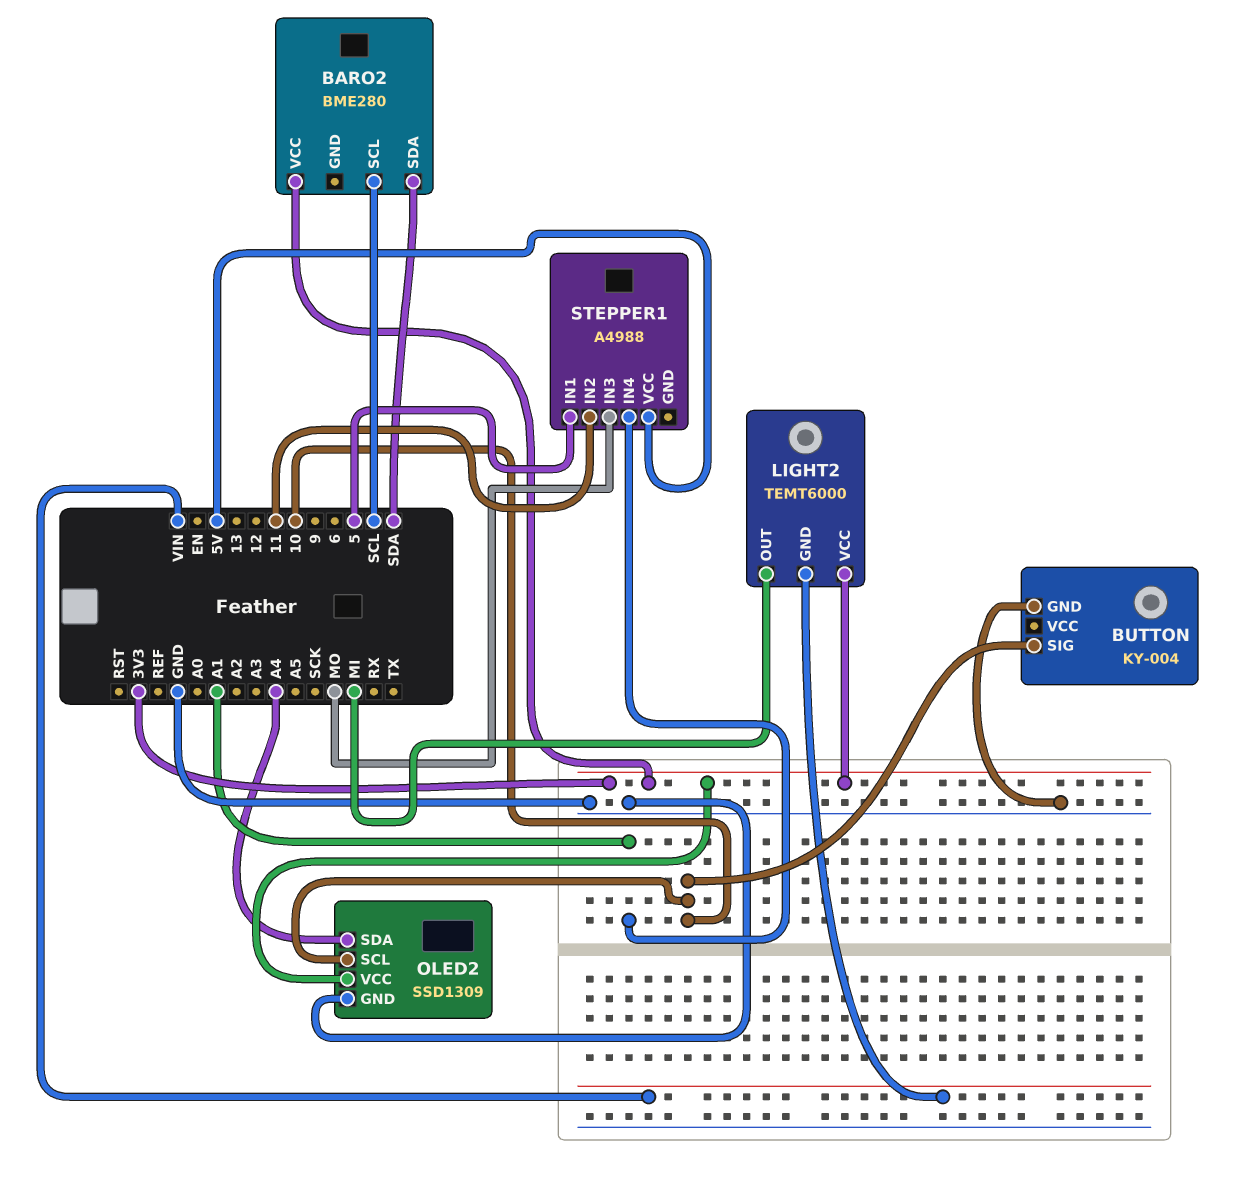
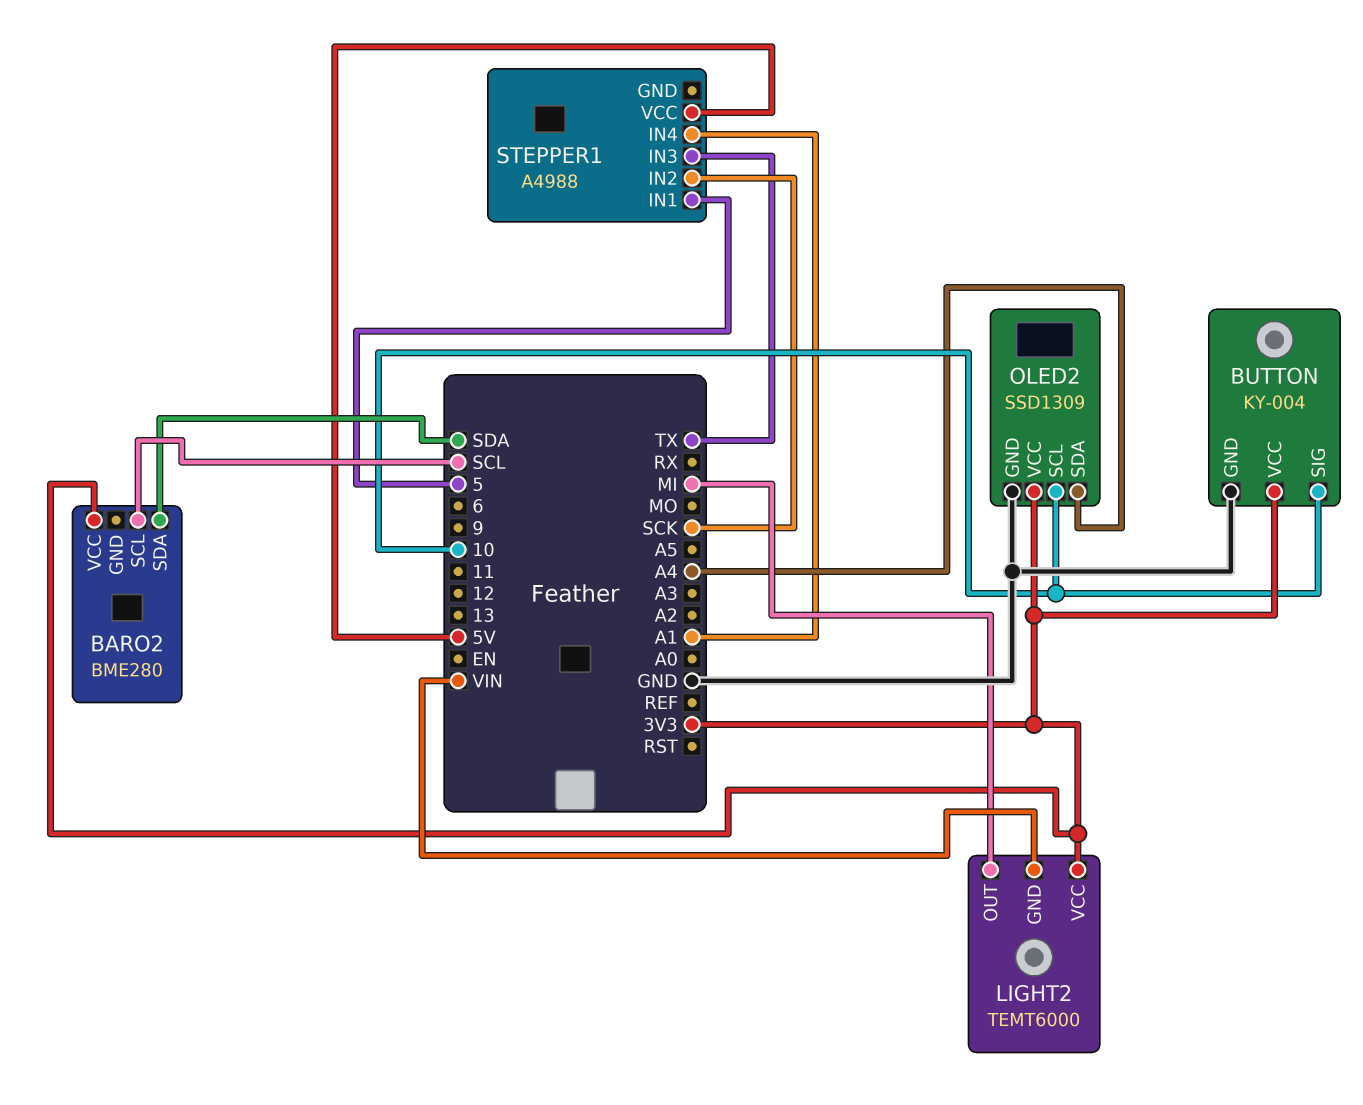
BUTTON pin VCC: none -> 3V3
STEPPER1 pin IN2: 11 -> SCK
STEPPER1 pin IN3: MO -> TX

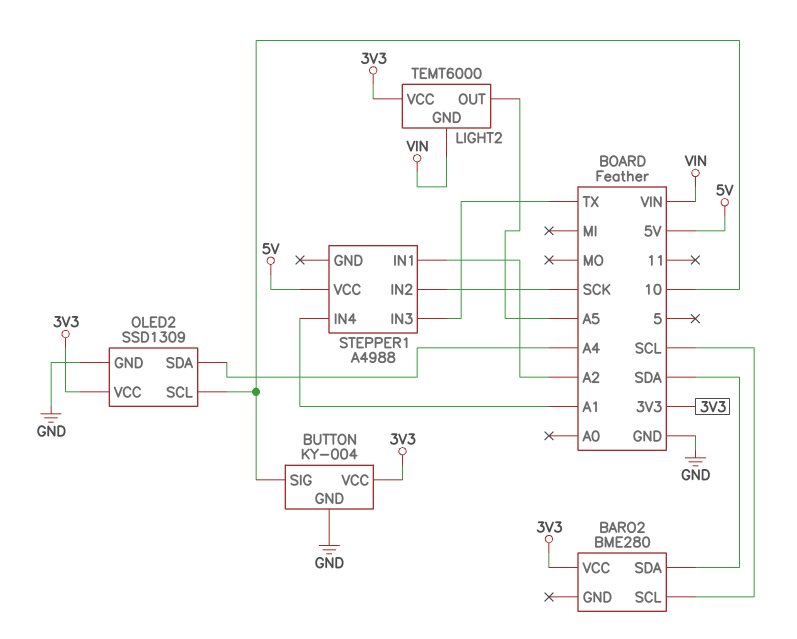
LIGHT2 pin OUT: MI -> A5
STEPPER1 pin IN1: 5 -> A2

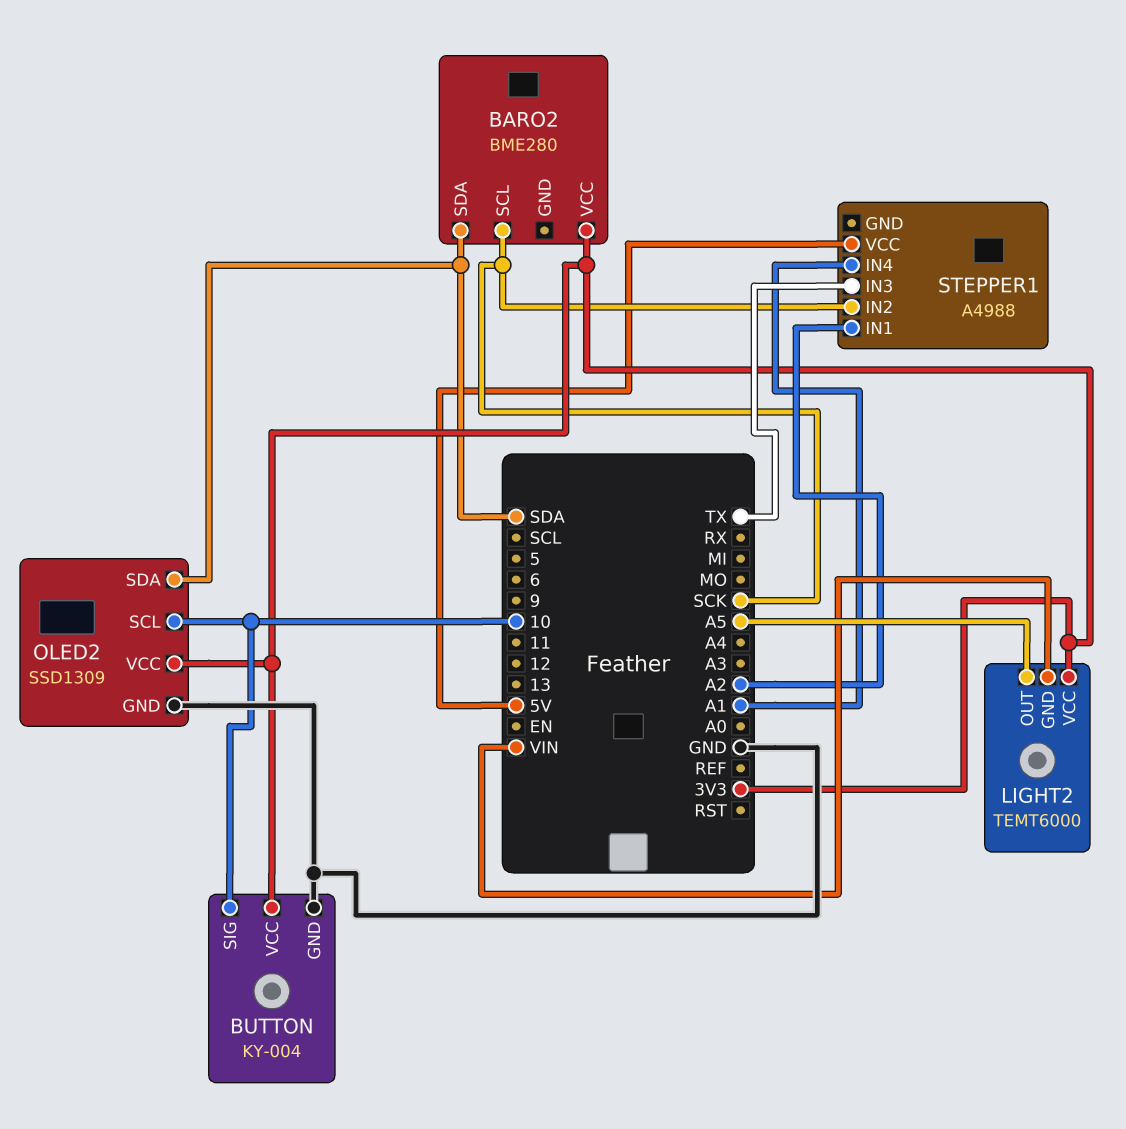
BARO2 pin SCL: SCL -> SCK
OLED2 pin SDA: A4 -> SDA

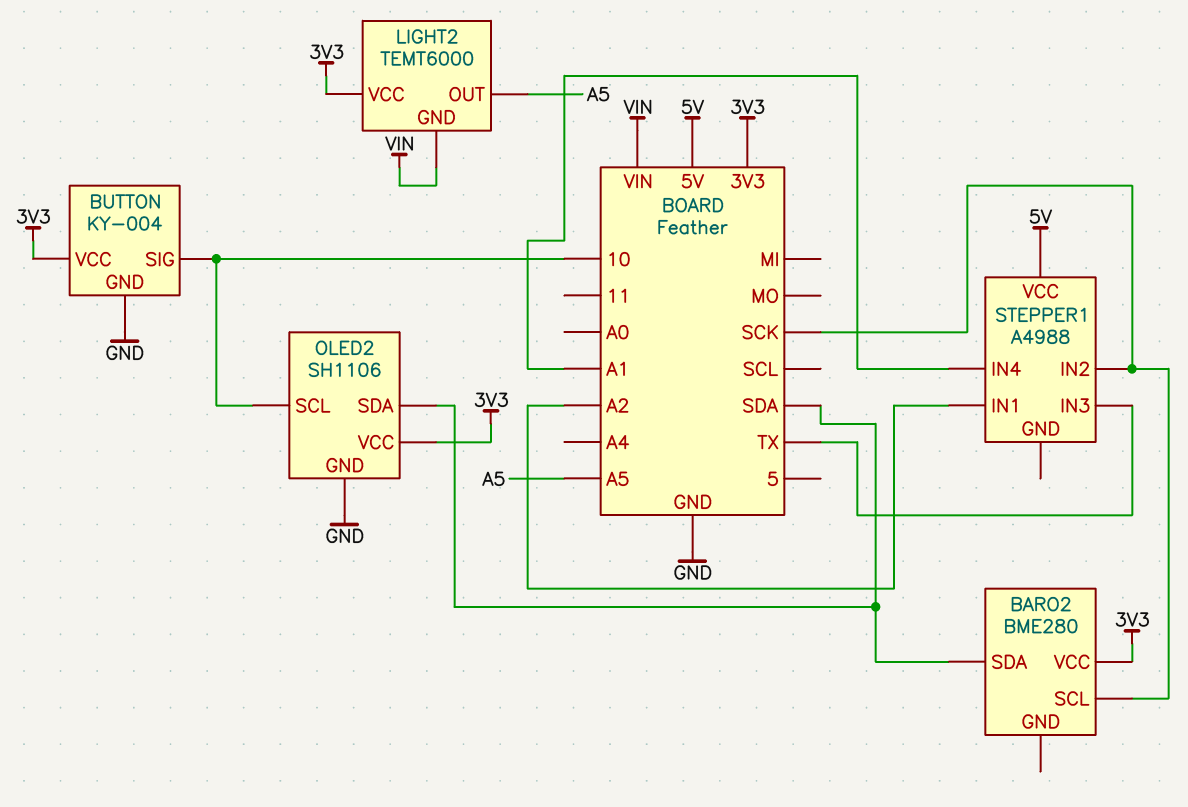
OLED2: SSD1309 -> SH1106

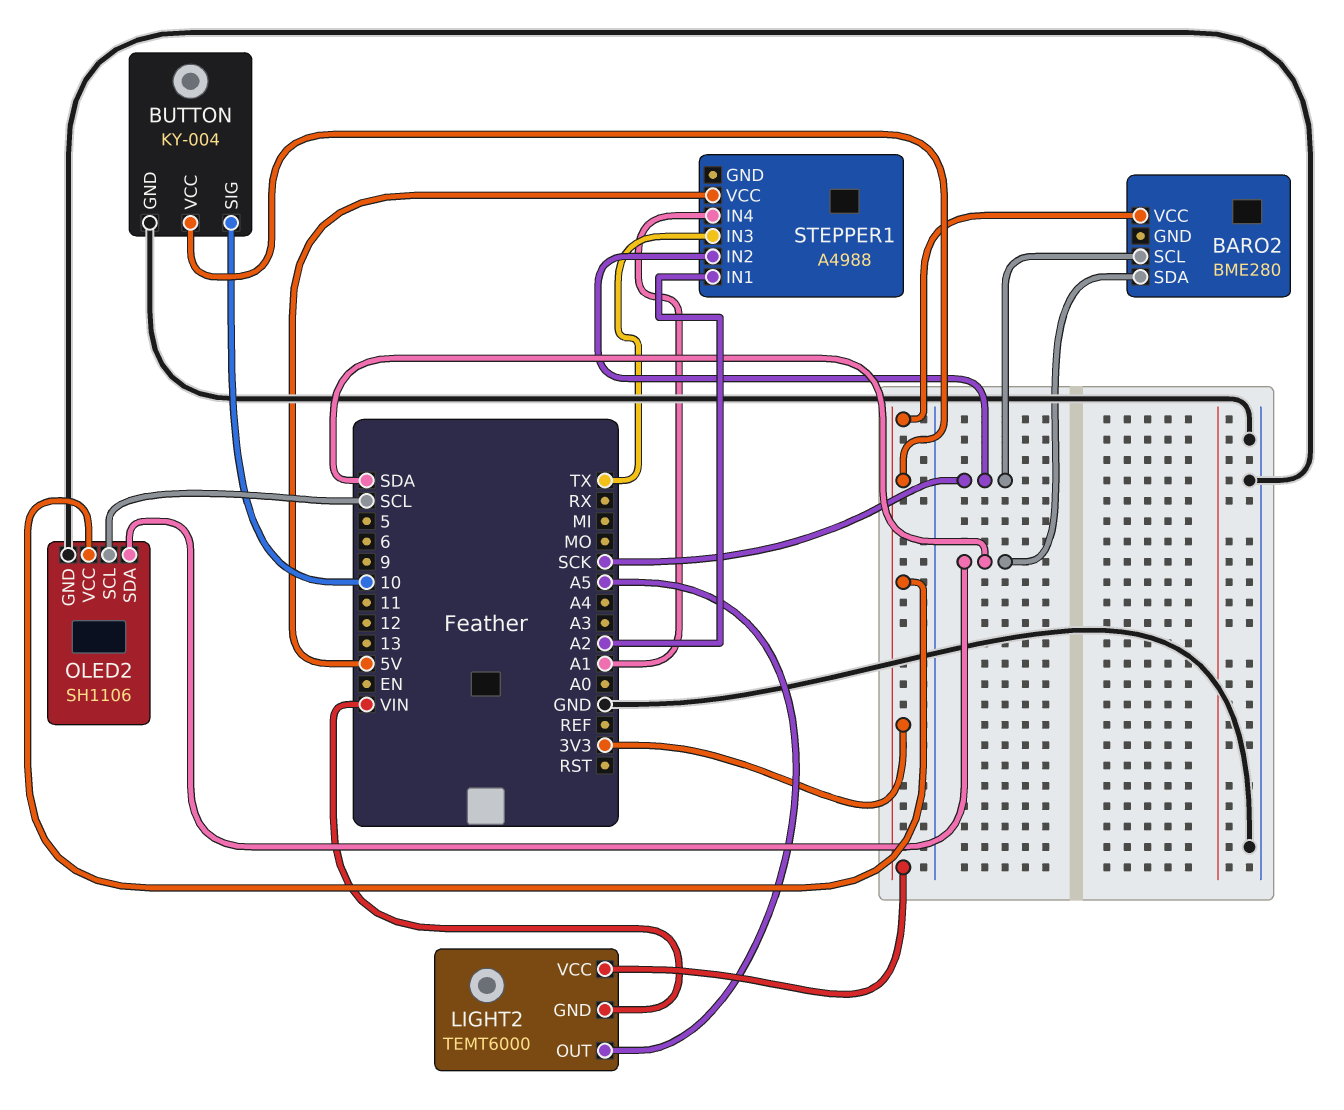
OLED2 pin SCL: 10 -> SCL

